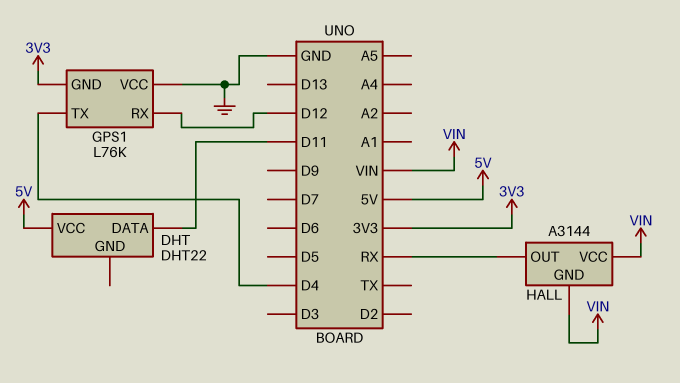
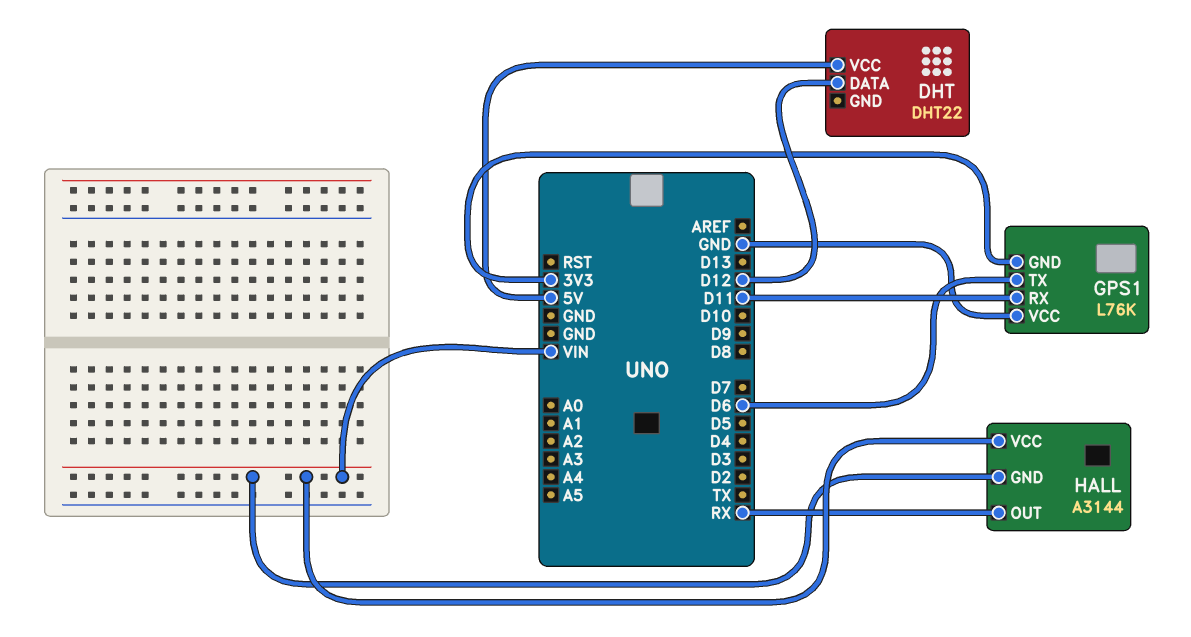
DHT pin DATA: D11 -> D12
GPS1 pin RX: D12 -> D11
GPS1 pin TX: D4 -> D6

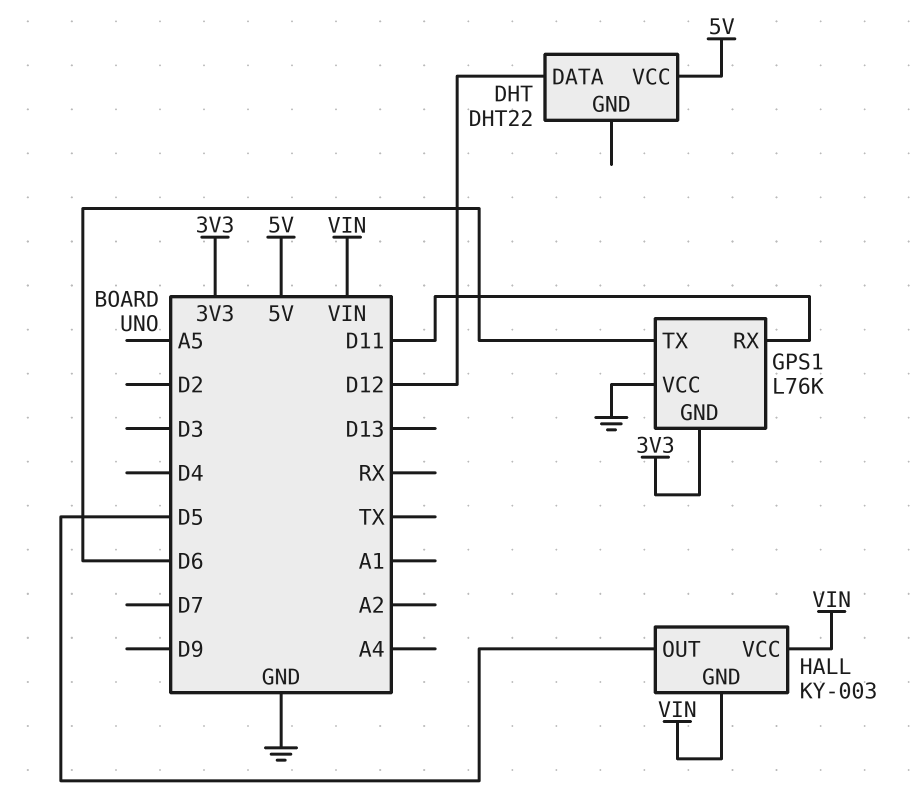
HALL: A3144 -> KY-003
HALL pin OUT: RX -> D5

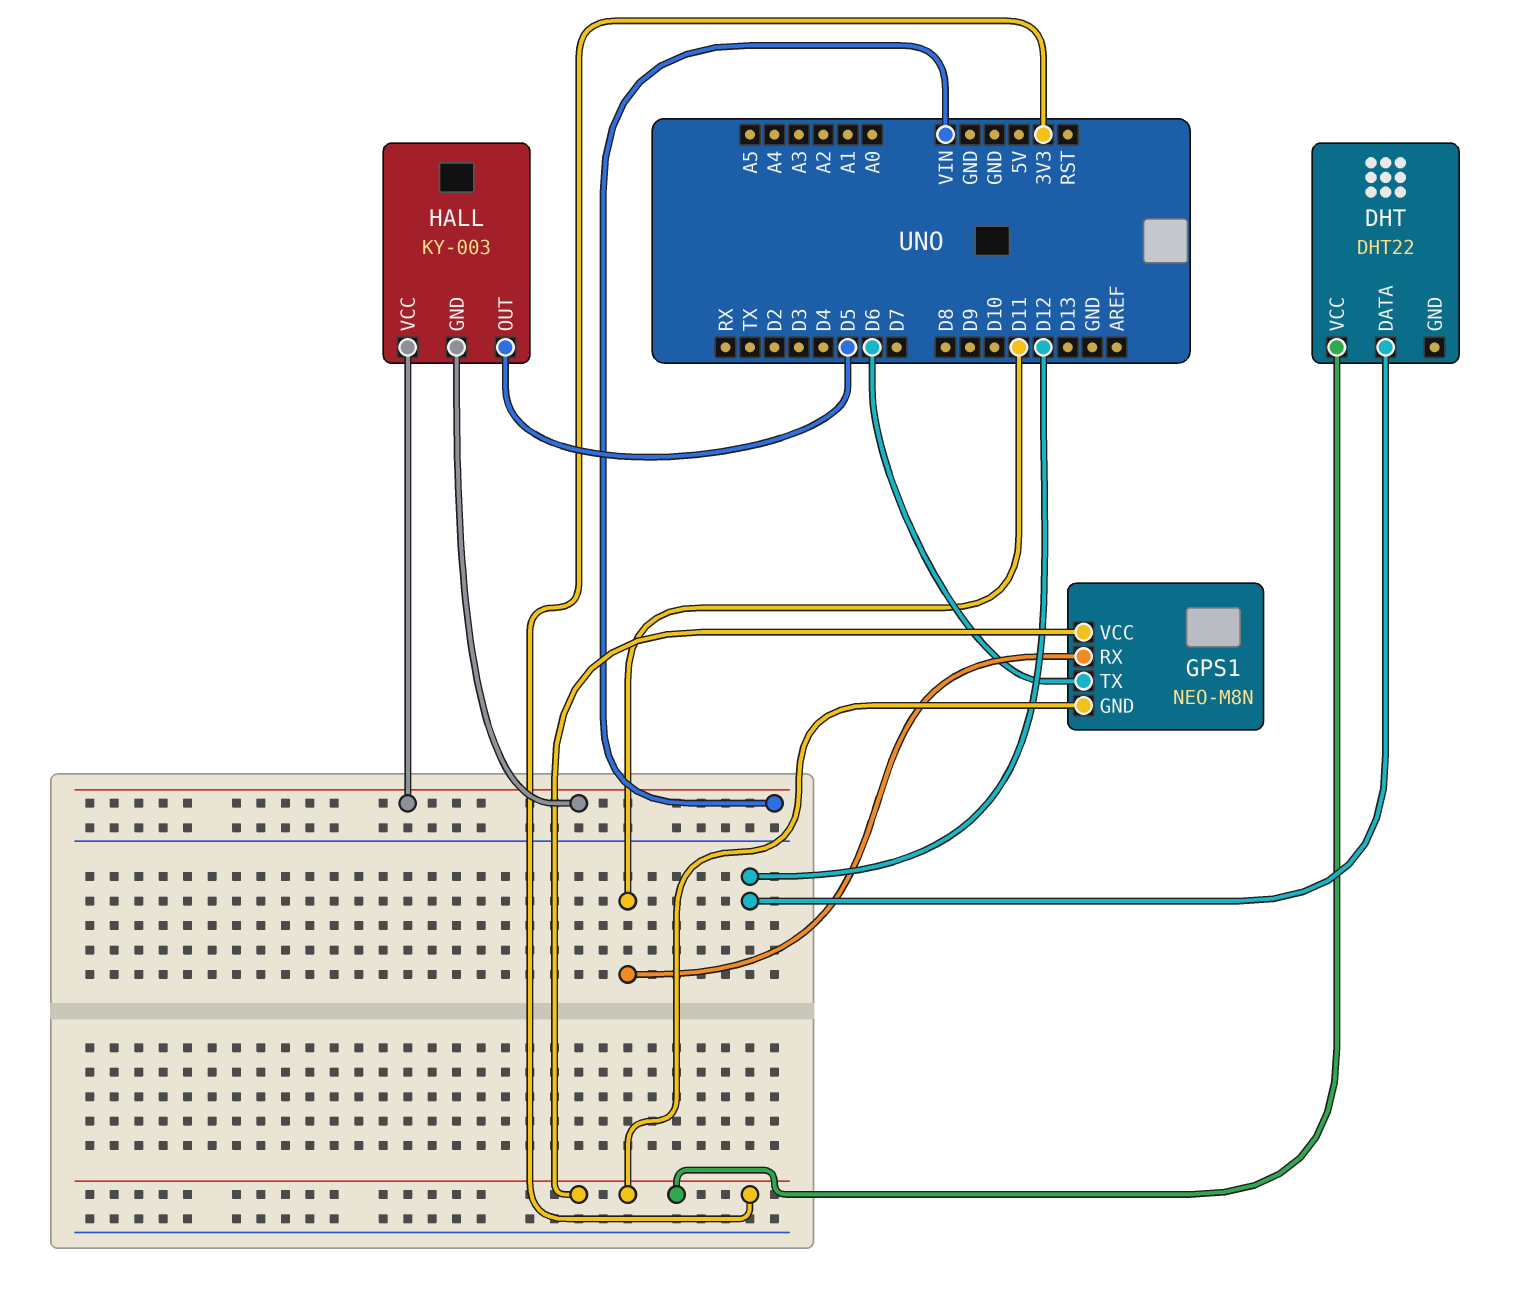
DHT pin VCC: 5V -> 3V3
GPS1: L76K -> NEO-M8N
GPS1 pin VCC: GND -> 3V3

